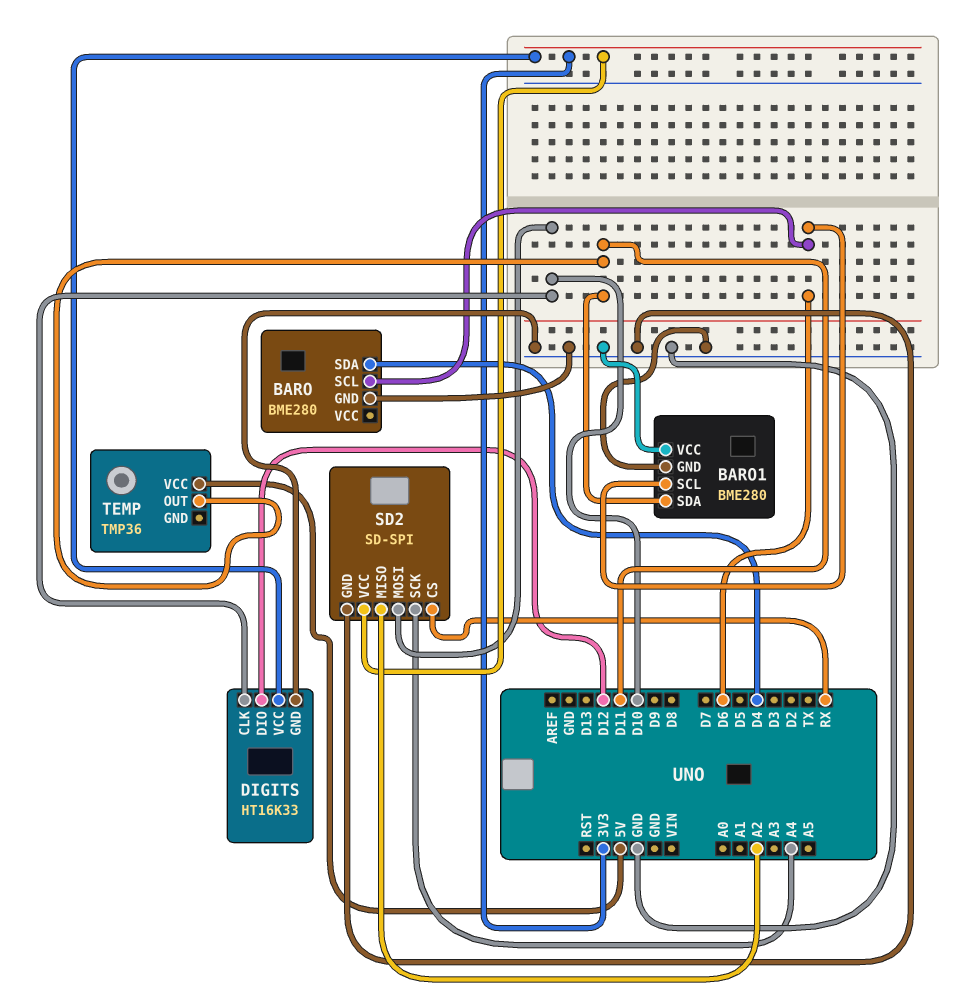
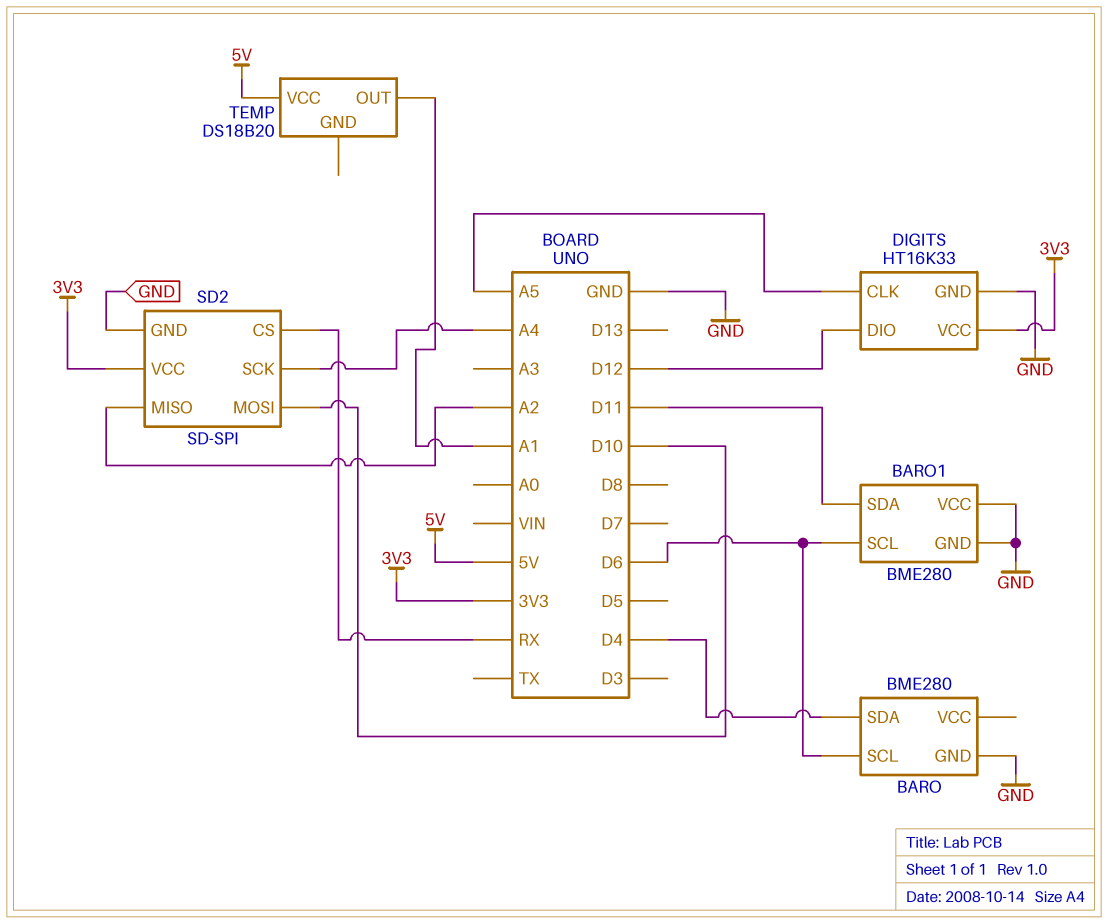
DIGITS pin CLK: D10 -> A5
TEMP: TMP36 -> DS18B20
TEMP pin OUT: D11 -> A1

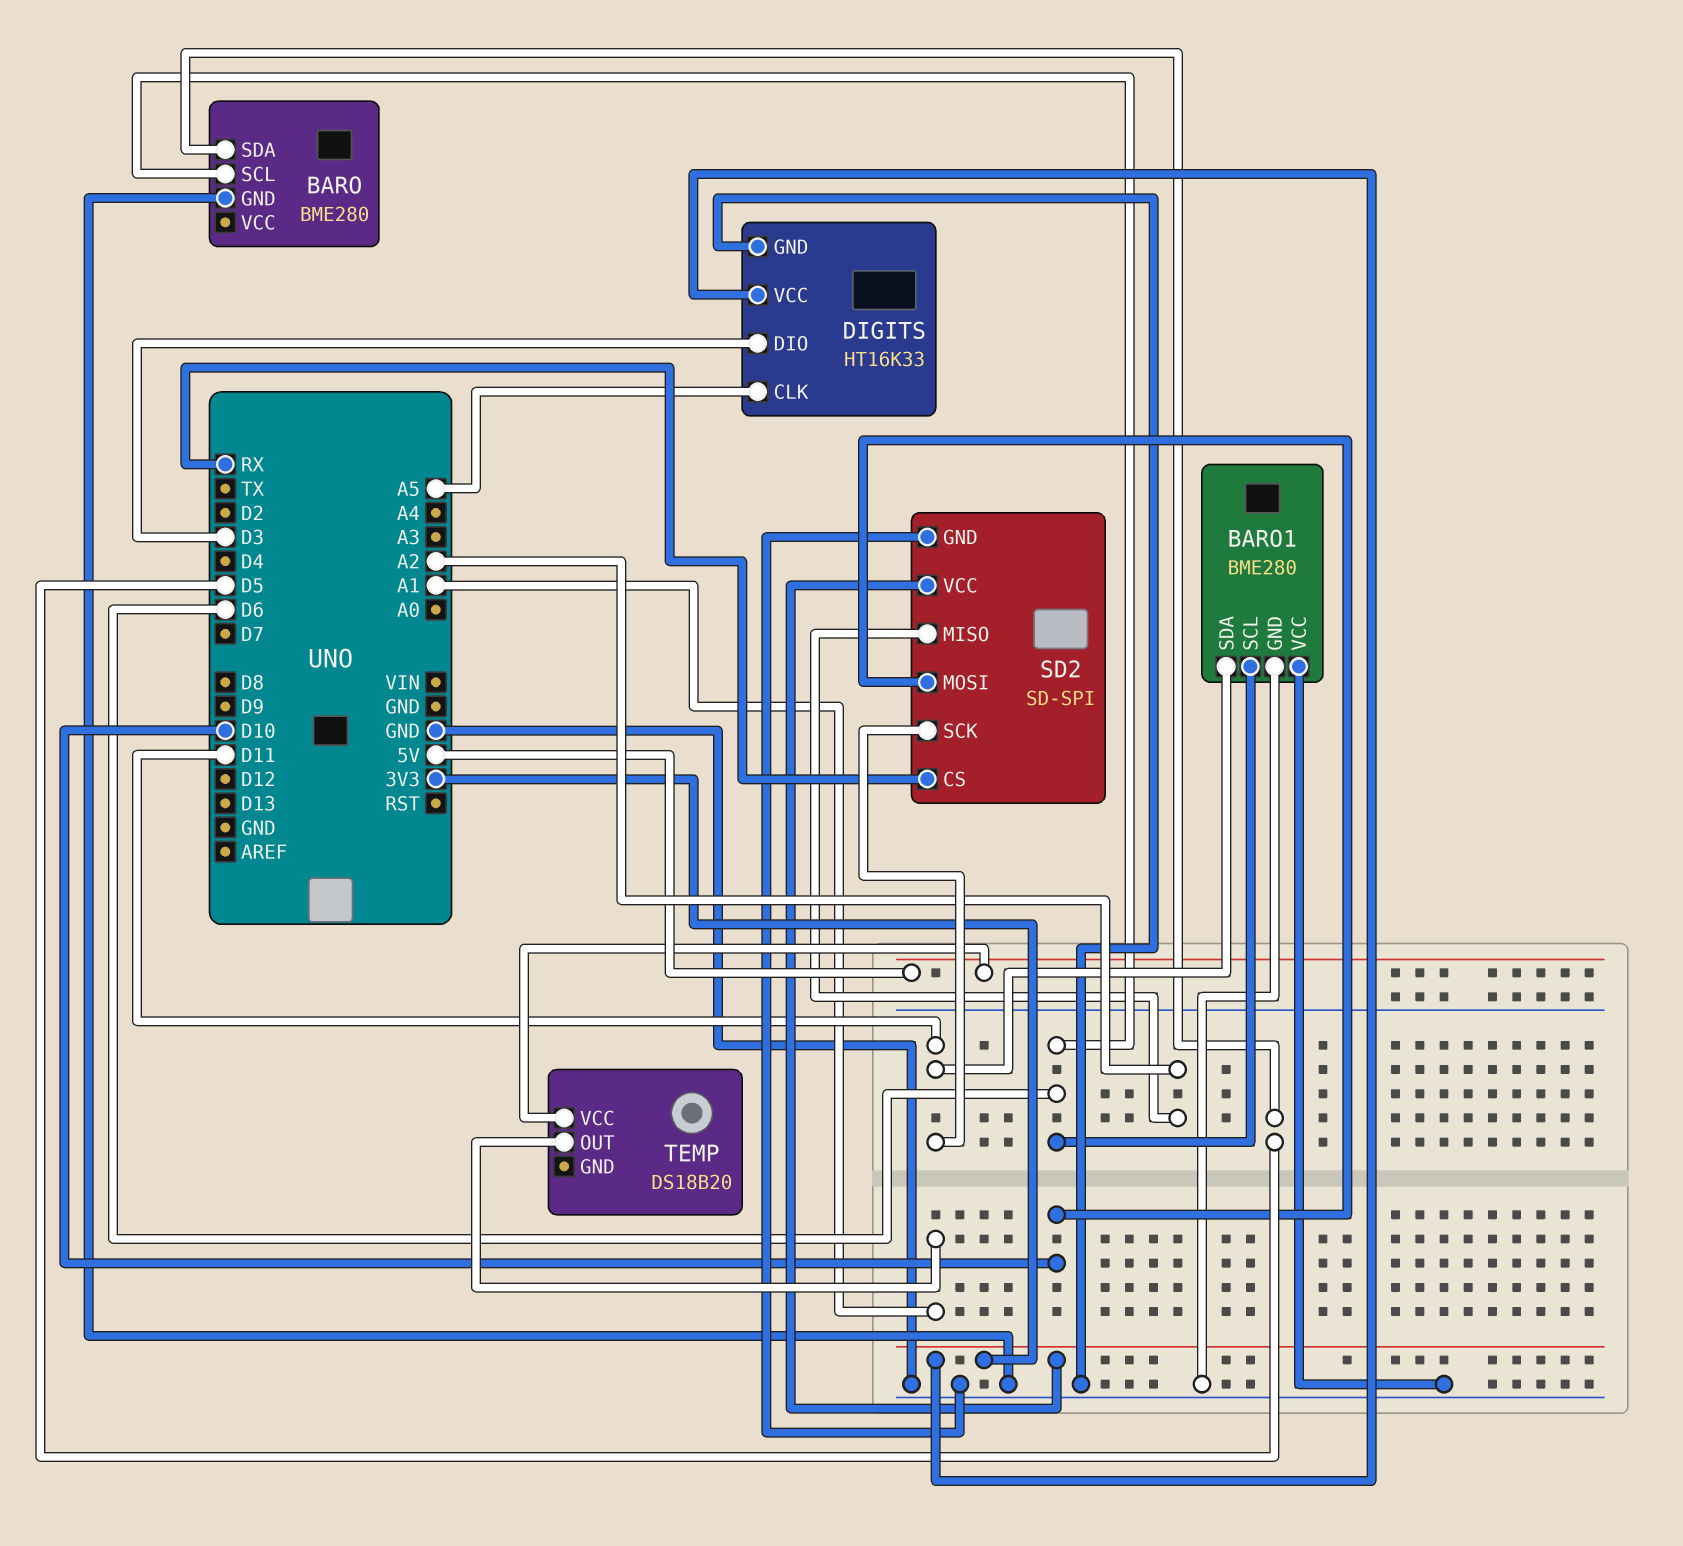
BARO pin SDA: D4 -> D5
DIGITS pin DIO: D12 -> D3
SD2 pin SCK: A4 -> D11

